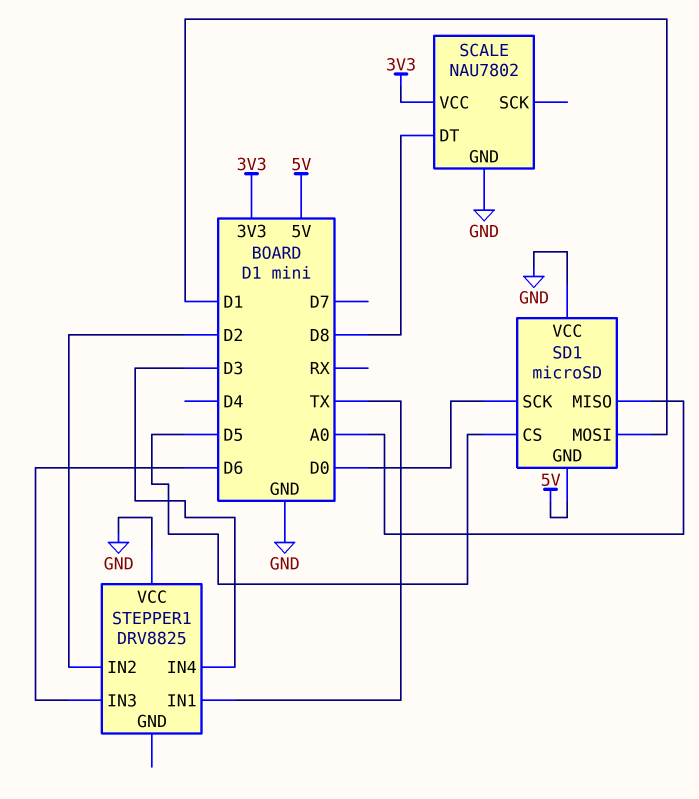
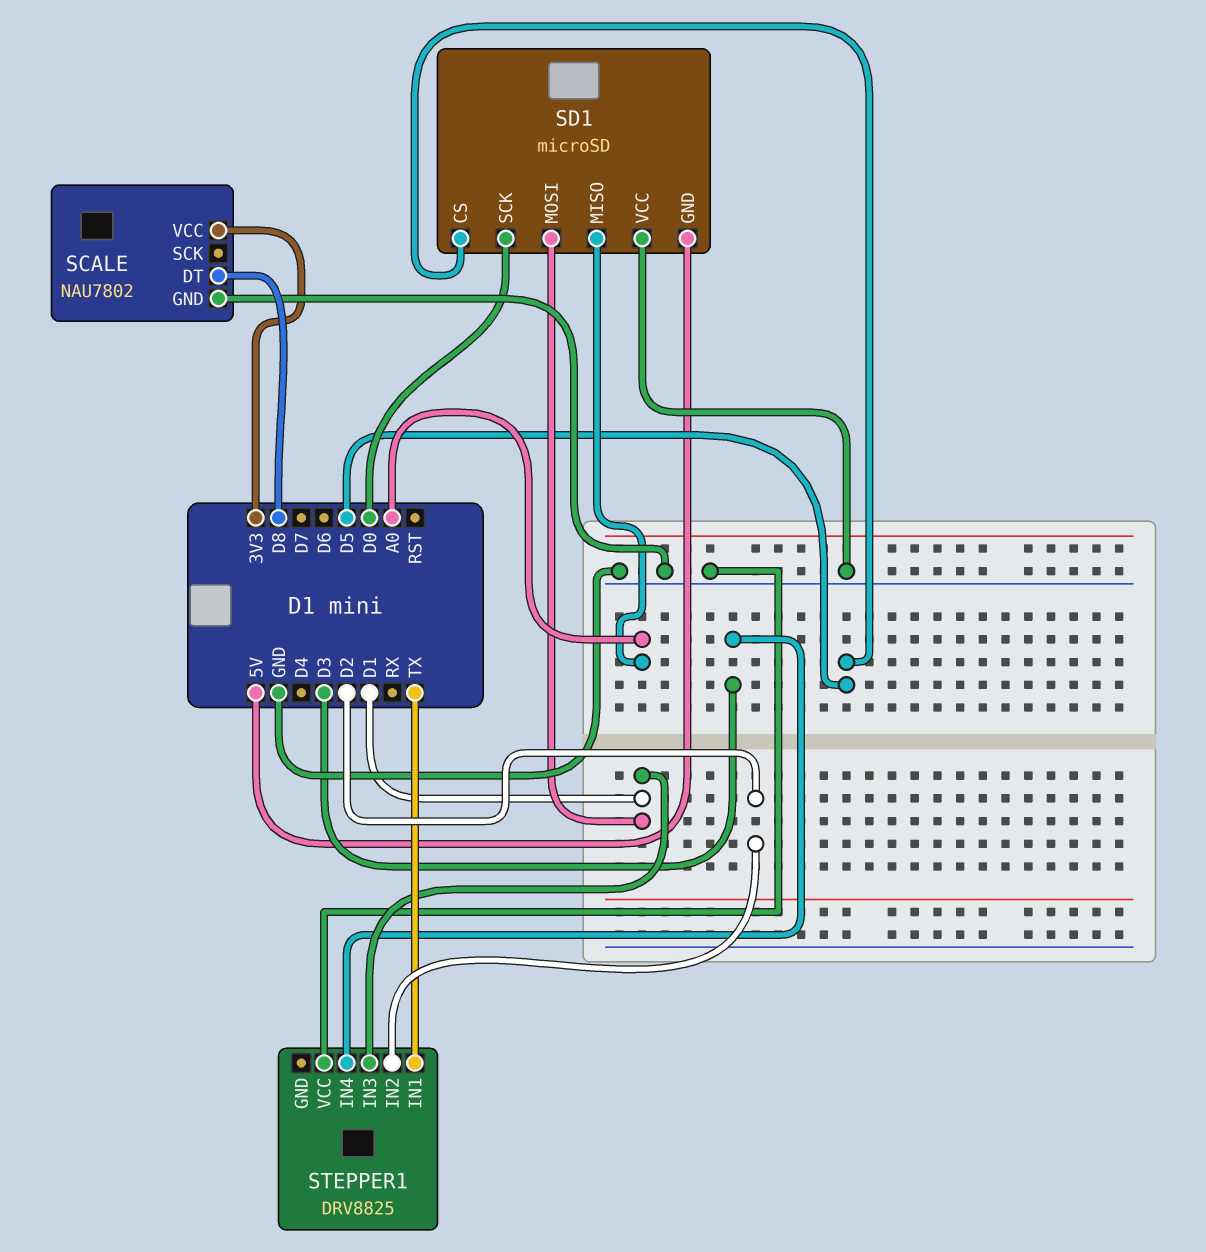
STEPPER1 pin IN3: D6 -> D1

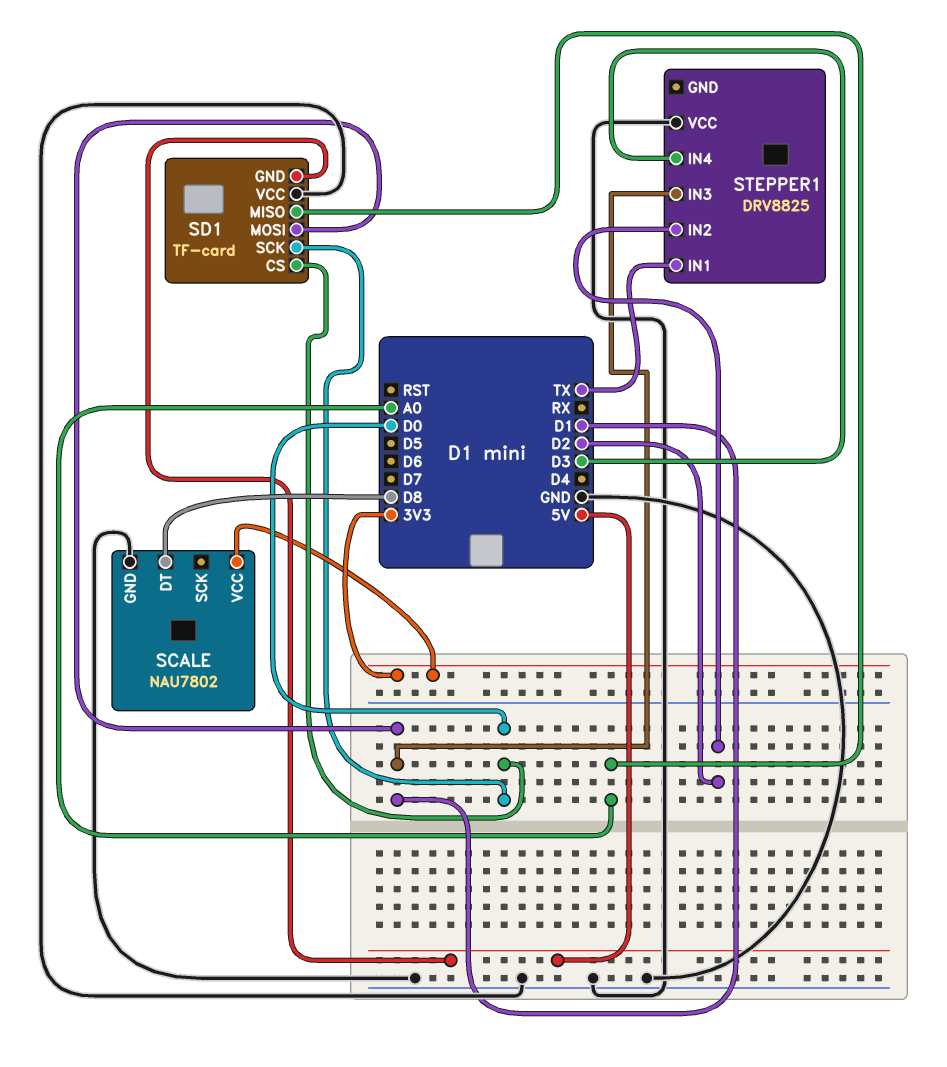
SD1: microSD -> TF-card
SD1 pin CS: D5 -> D0

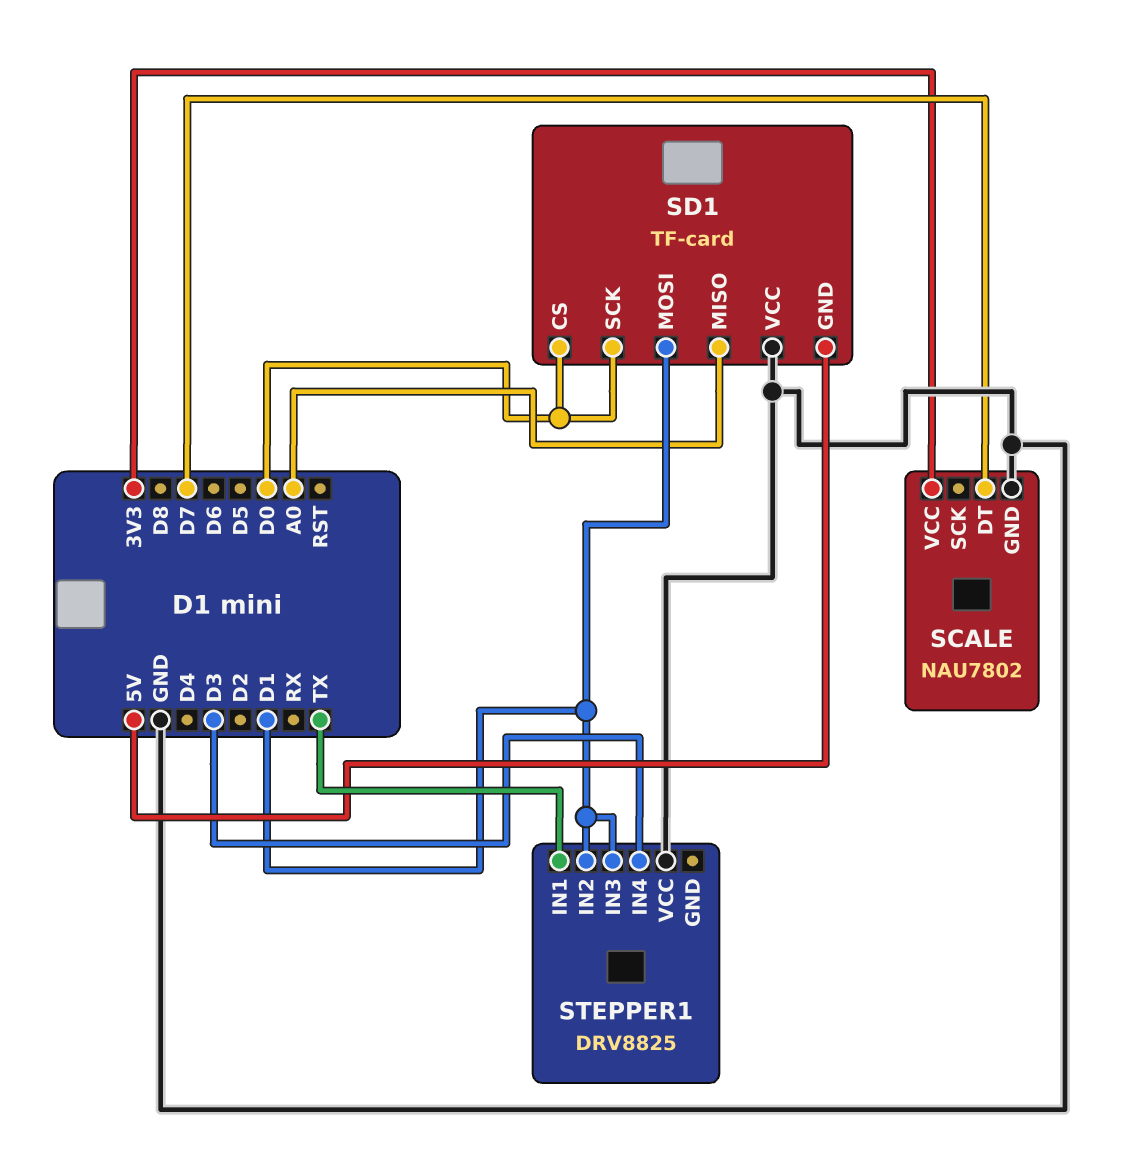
SCALE pin DT: D8 -> D7
STEPPER1 pin IN2: D2 -> D1

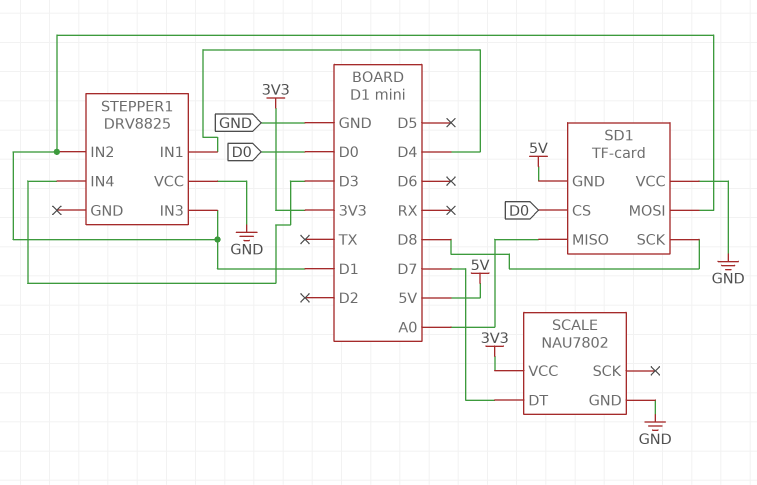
SD1 pin SCK: D0 -> D8
STEPPER1 pin IN1: TX -> D4

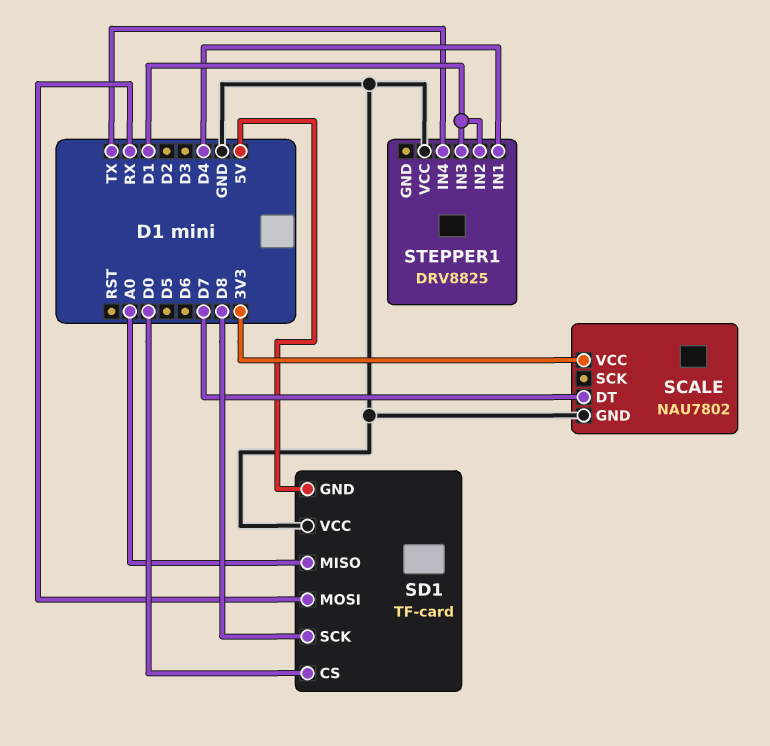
SD1 pin MOSI: D1 -> RX
STEPPER1 pin IN4: D3 -> TX

